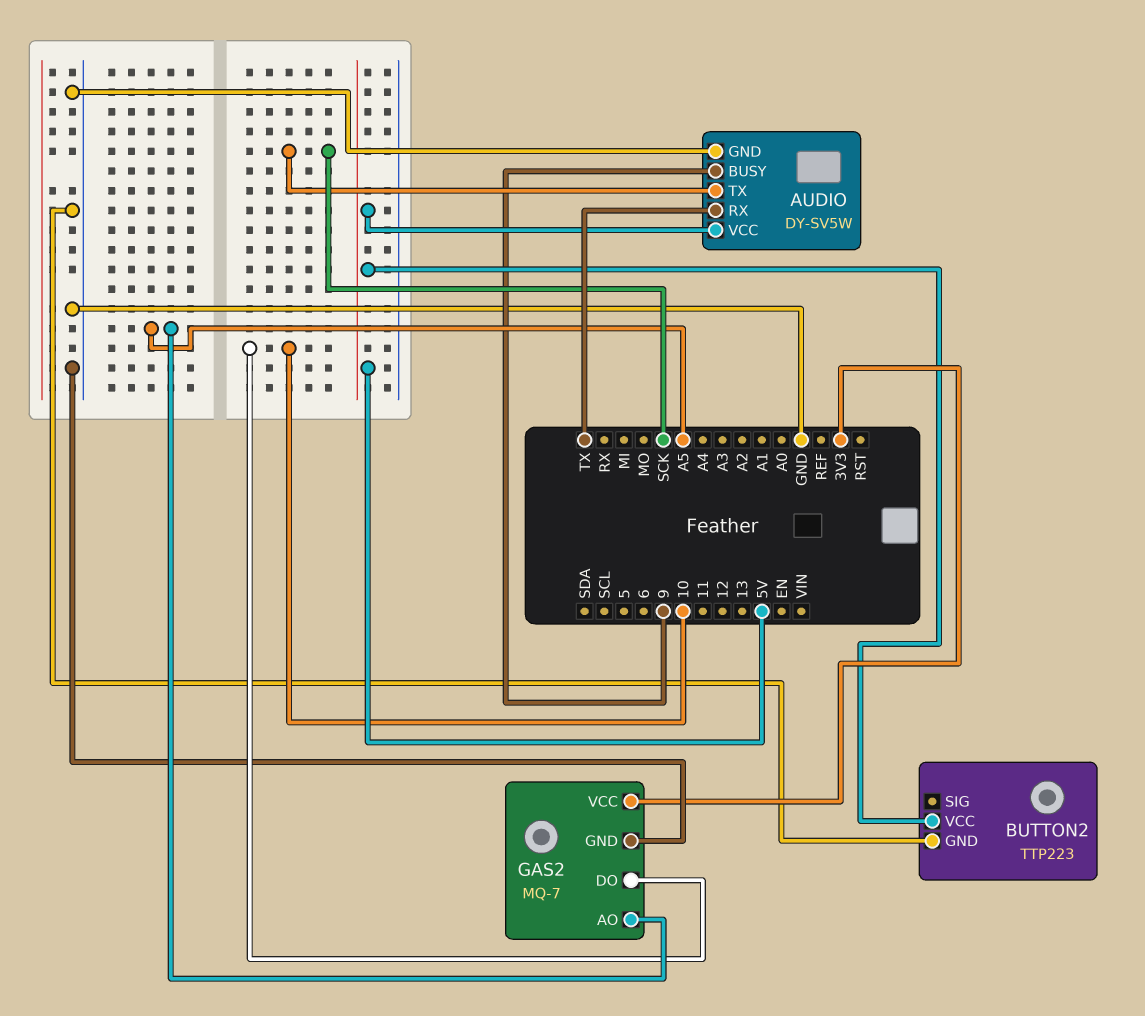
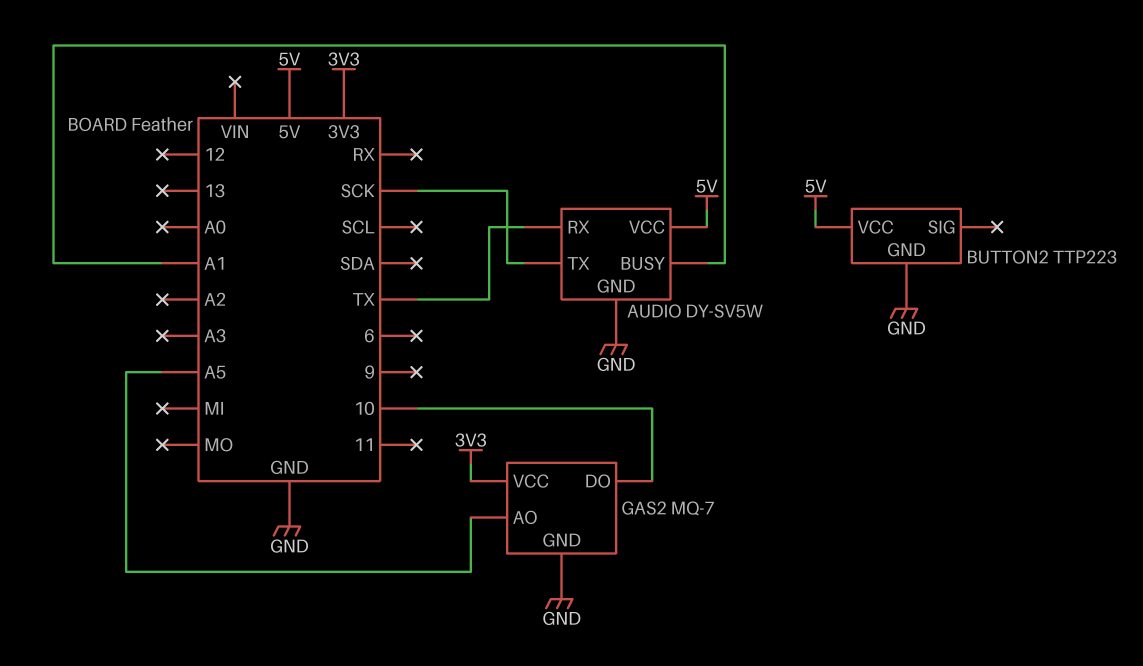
AUDIO pin BUSY: 9 -> A1

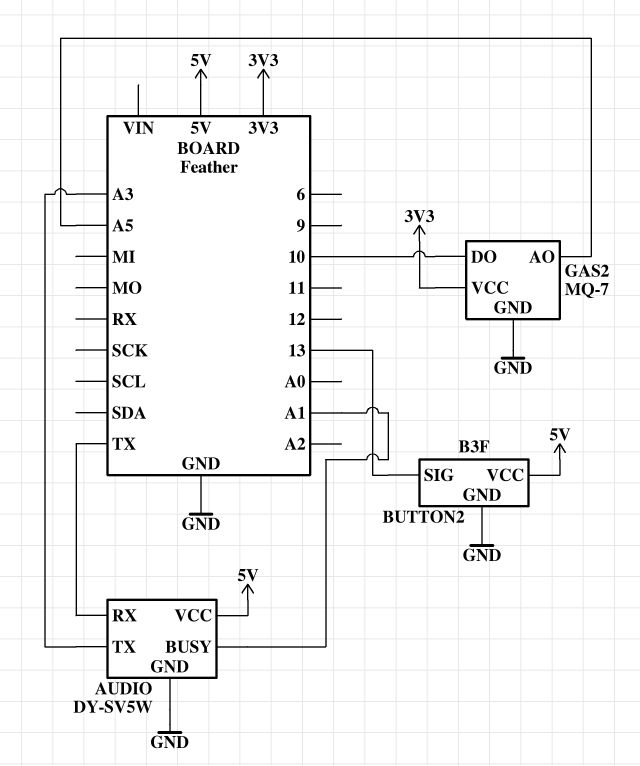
AUDIO pin TX: SCK -> A3
BUTTON2: TTP223 -> B3F
BUTTON2 pin SIG: none -> 13

